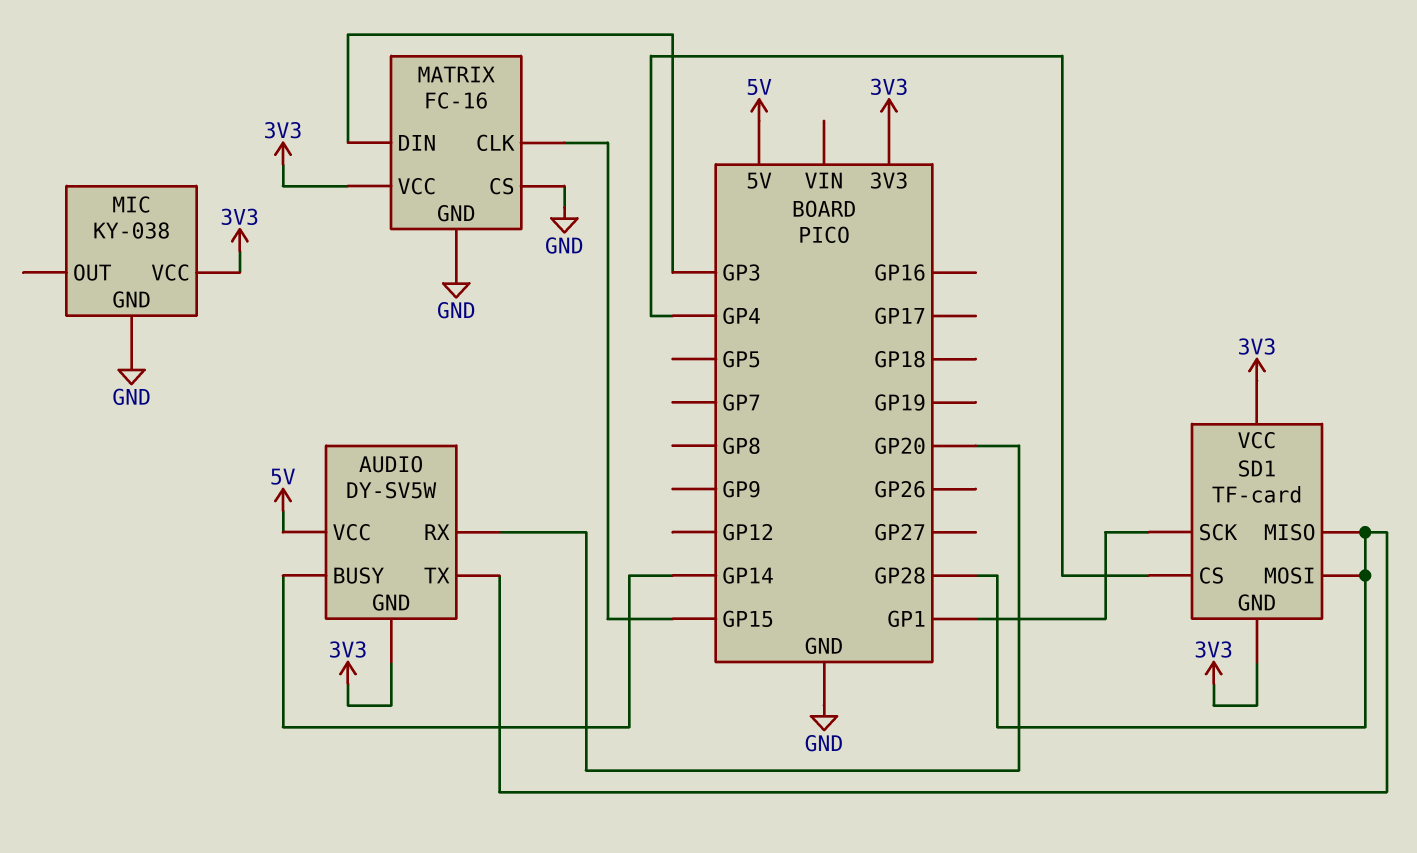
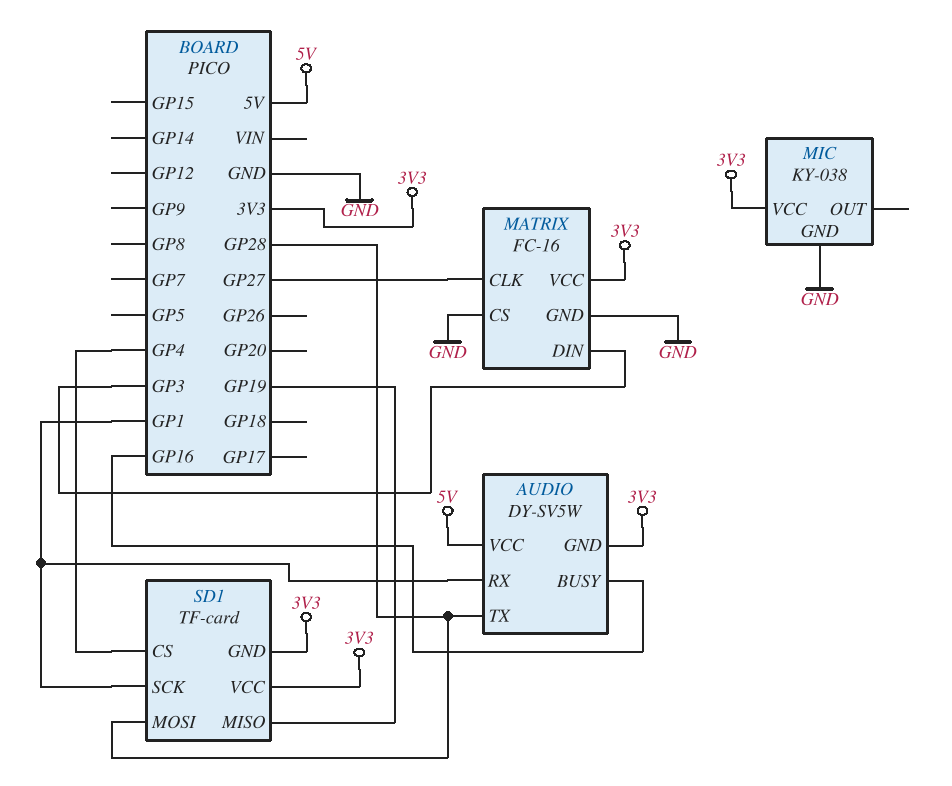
AUDIO pin BUSY: GP14 -> GP16
AUDIO pin RX: GP20 -> GP1
MATRIX pin CLK: GP15 -> GP27
SD1 pin MISO: GP28 -> GP19

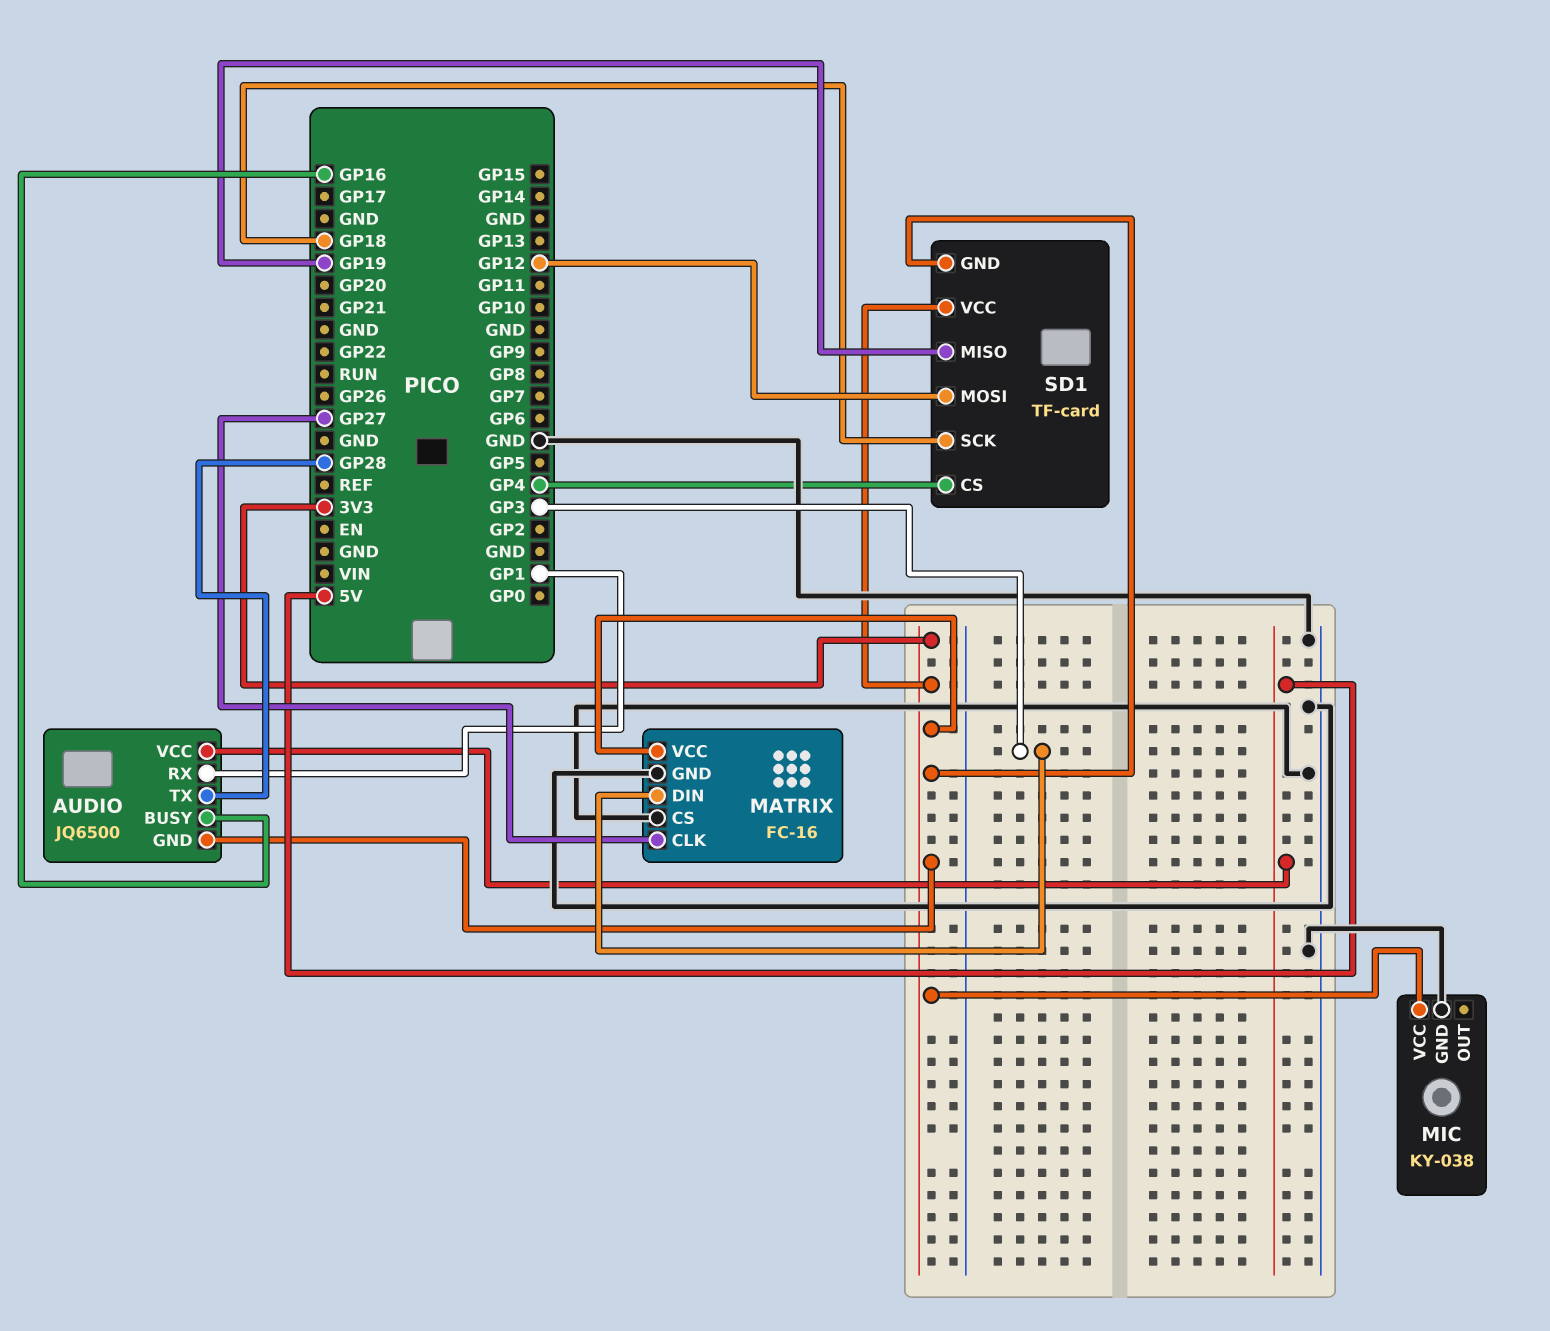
AUDIO: DY-SV5W -> JQ6500
SD1 pin MOSI: GP28 -> GP12
SD1 pin SCK: GP1 -> GP18

